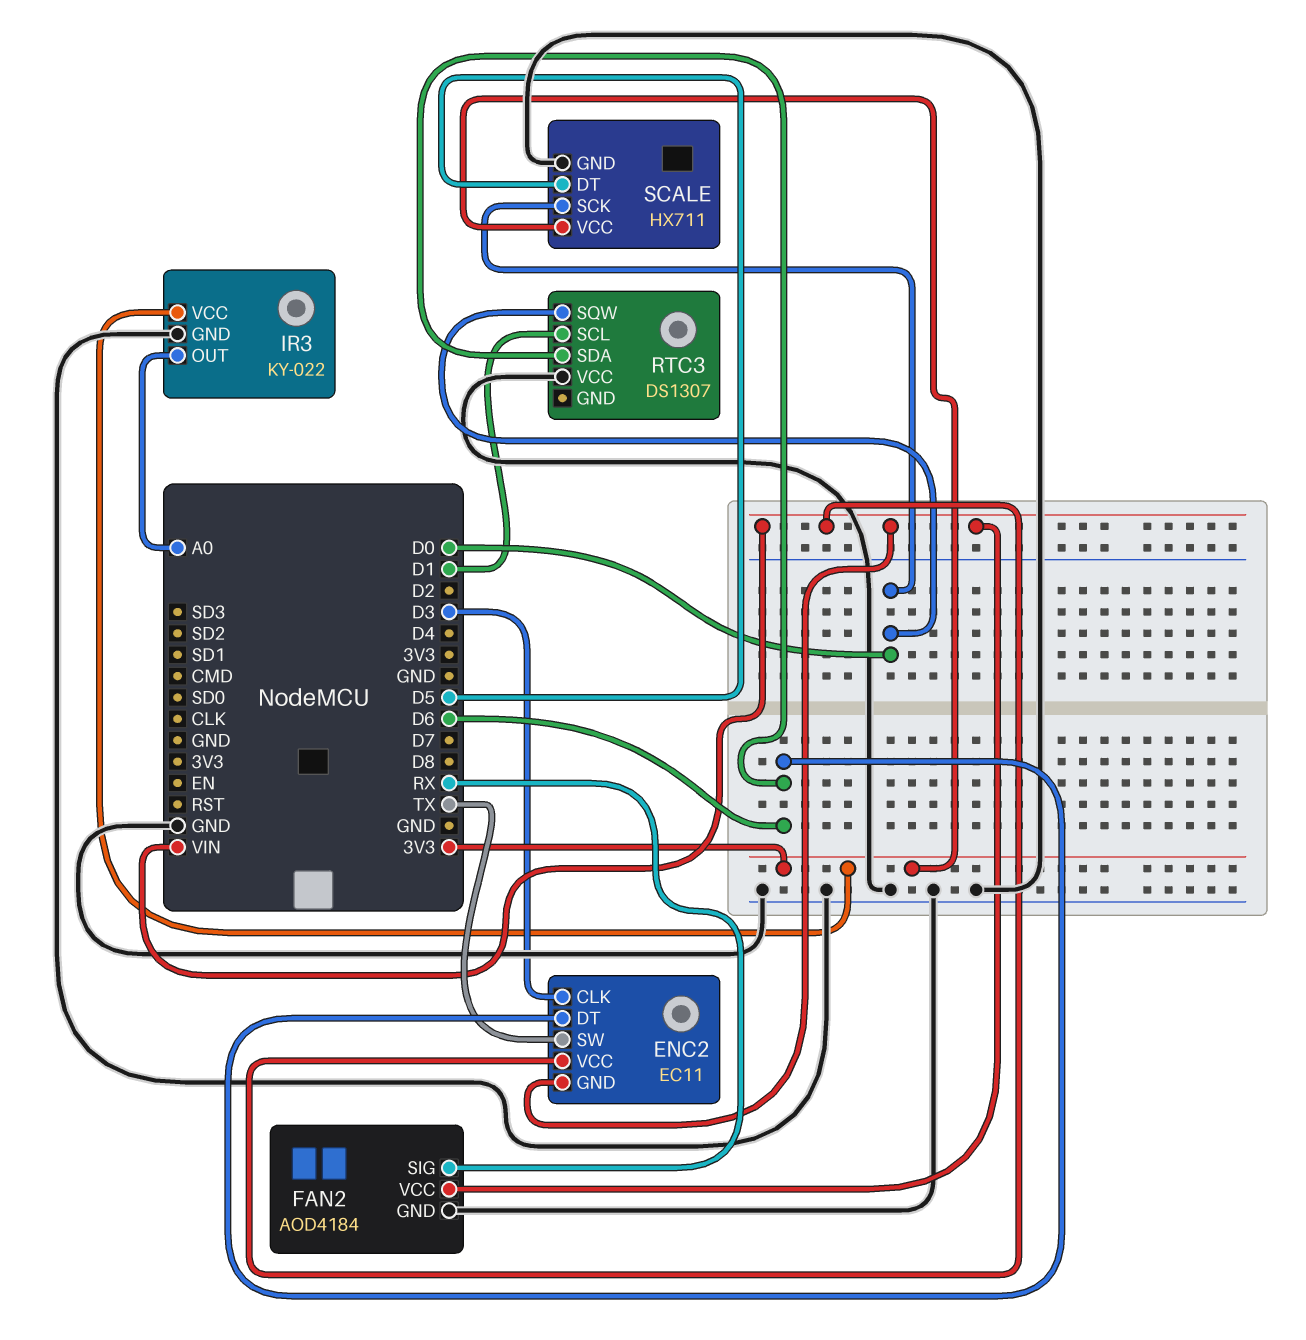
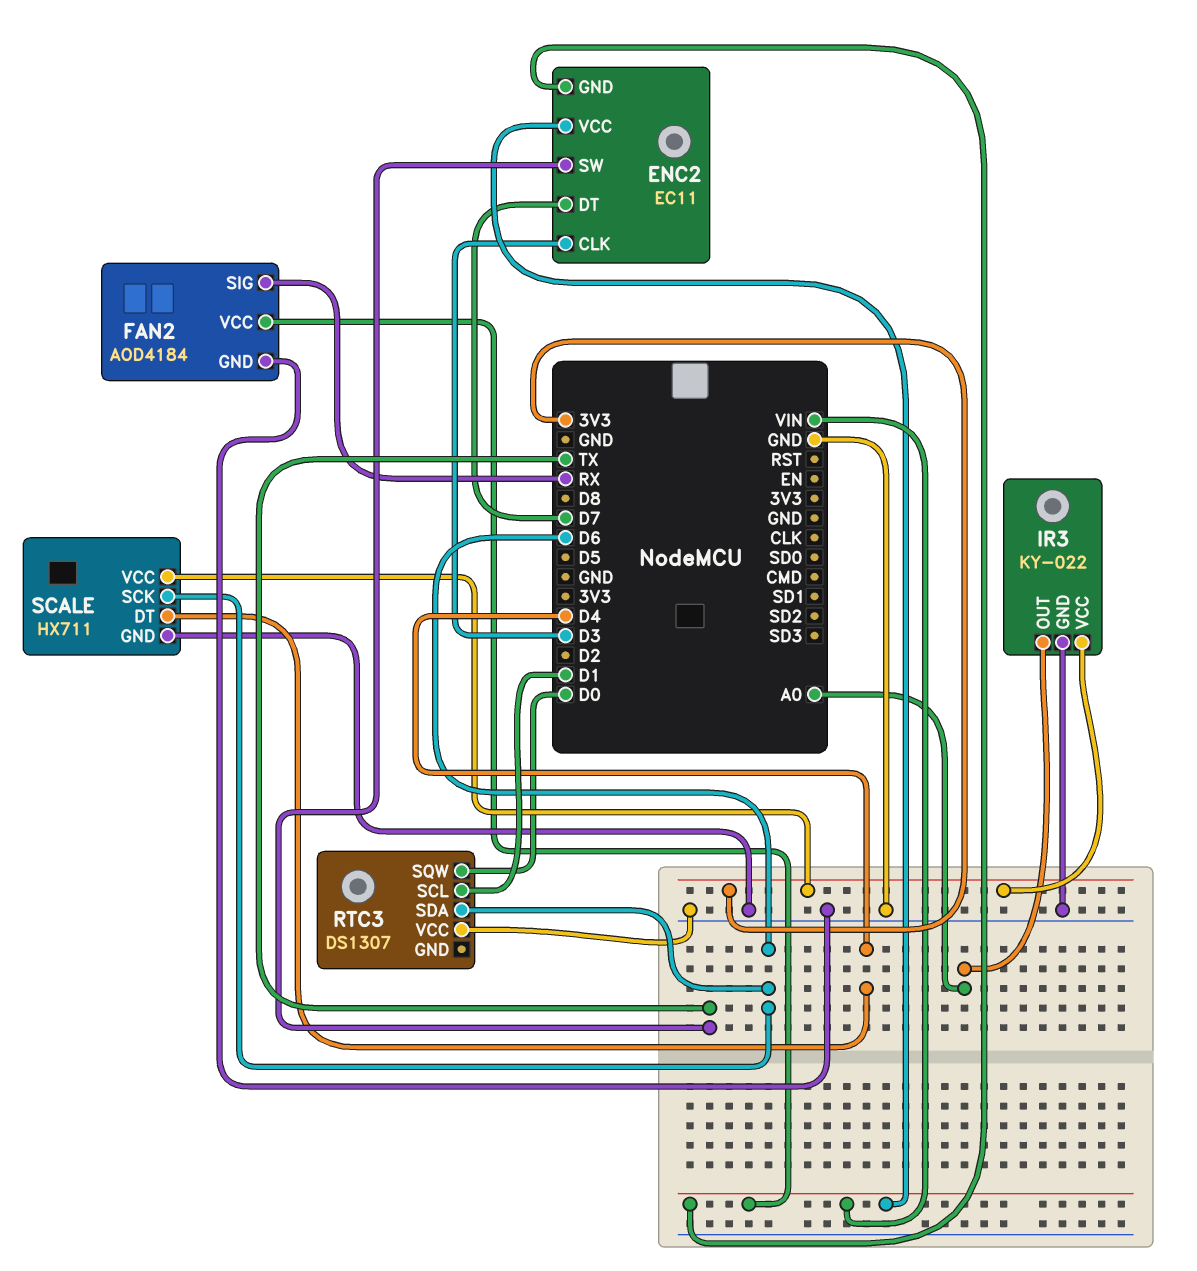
ENC2 pin DT: D6 -> D7
SCALE pin DT: D5 -> D4
SCALE pin SCK: D0 -> D6

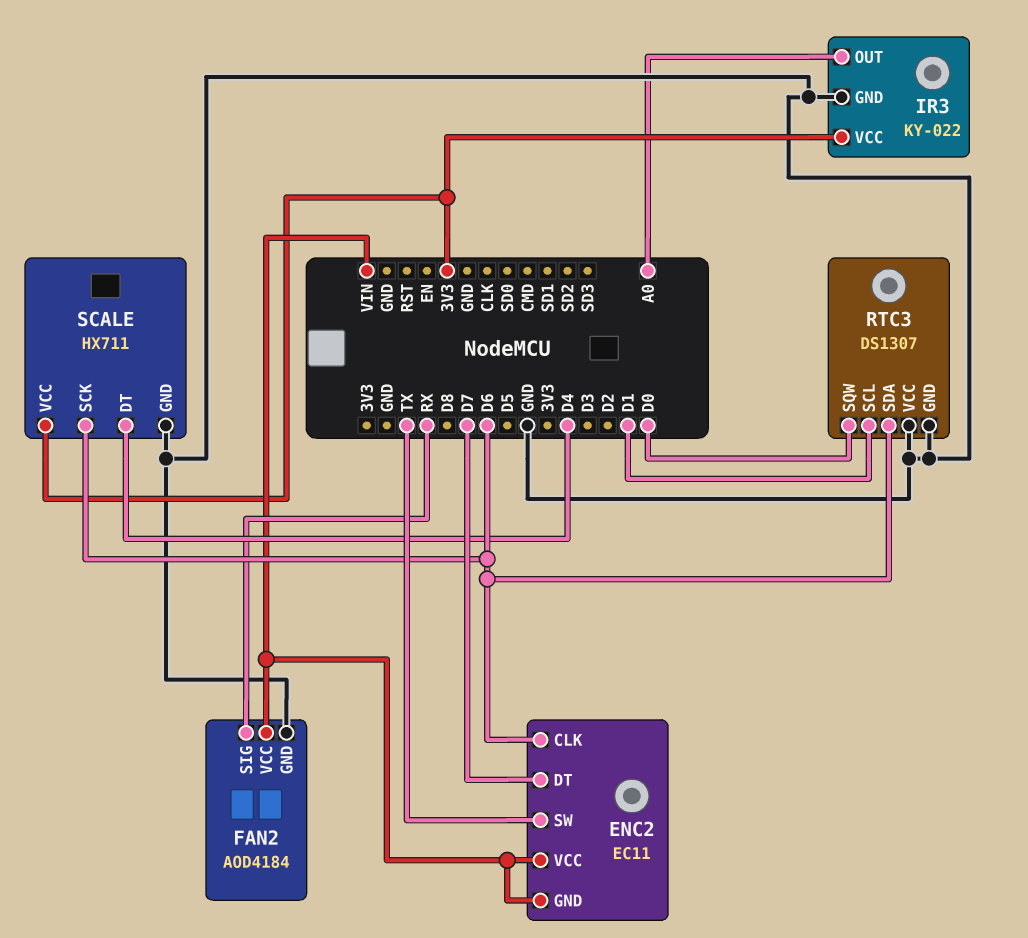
ENC2 pin CLK: D3 -> D6
RTC3 pin GND: none -> GND

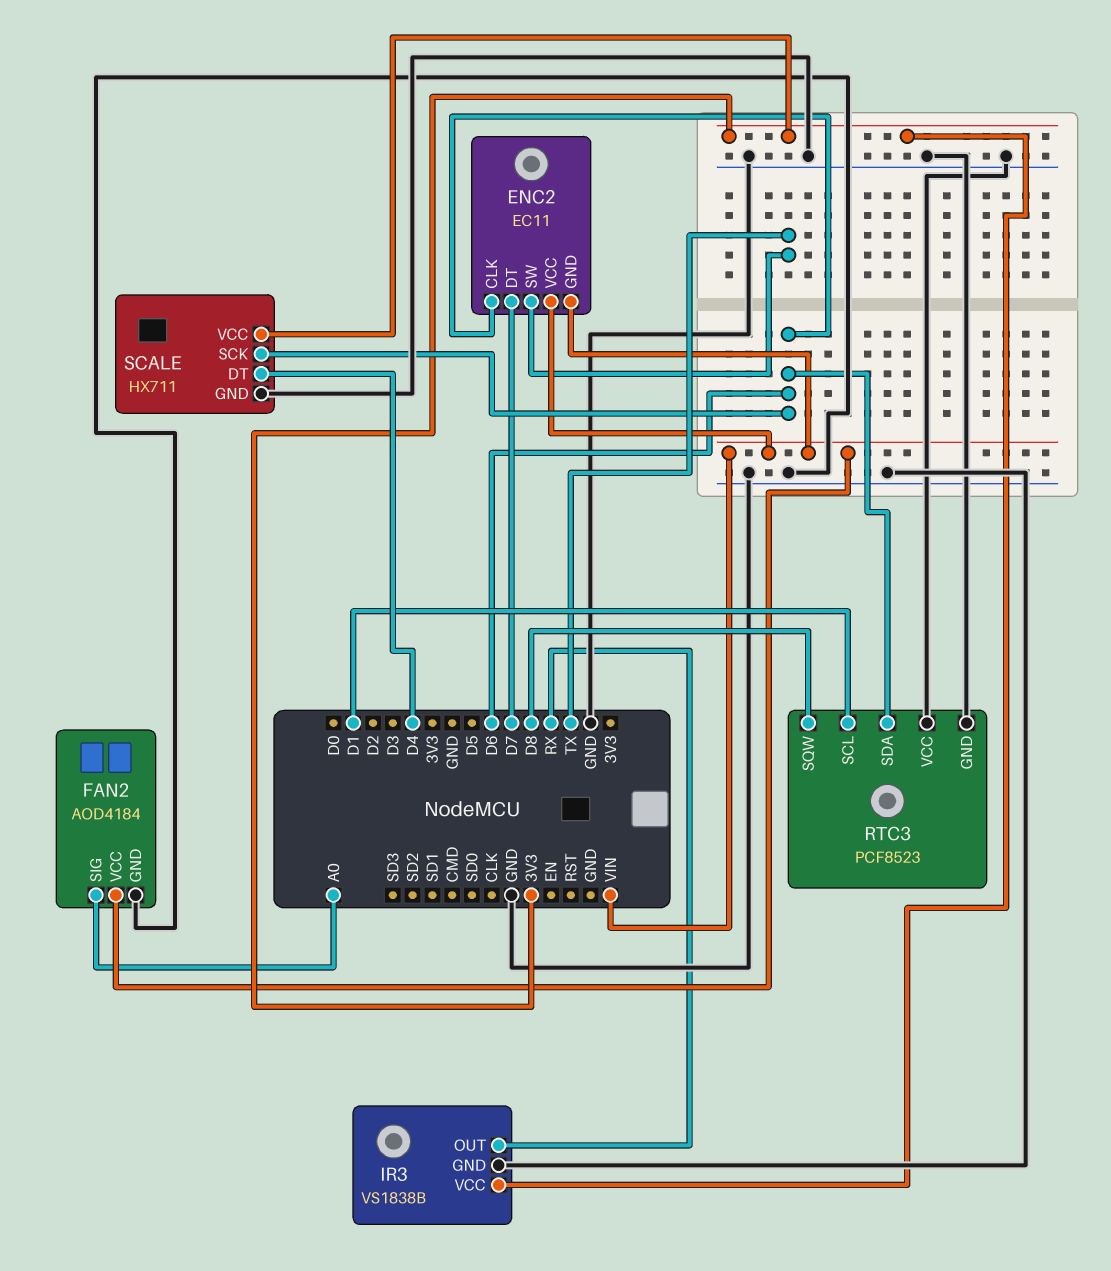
FAN2 pin SIG: RX -> A0
IR3: KY-022 -> VS1838B
IR3 pin OUT: A0 -> RX
RTC3: DS1307 -> PCF8523
RTC3 pin SQW: D0 -> D8

